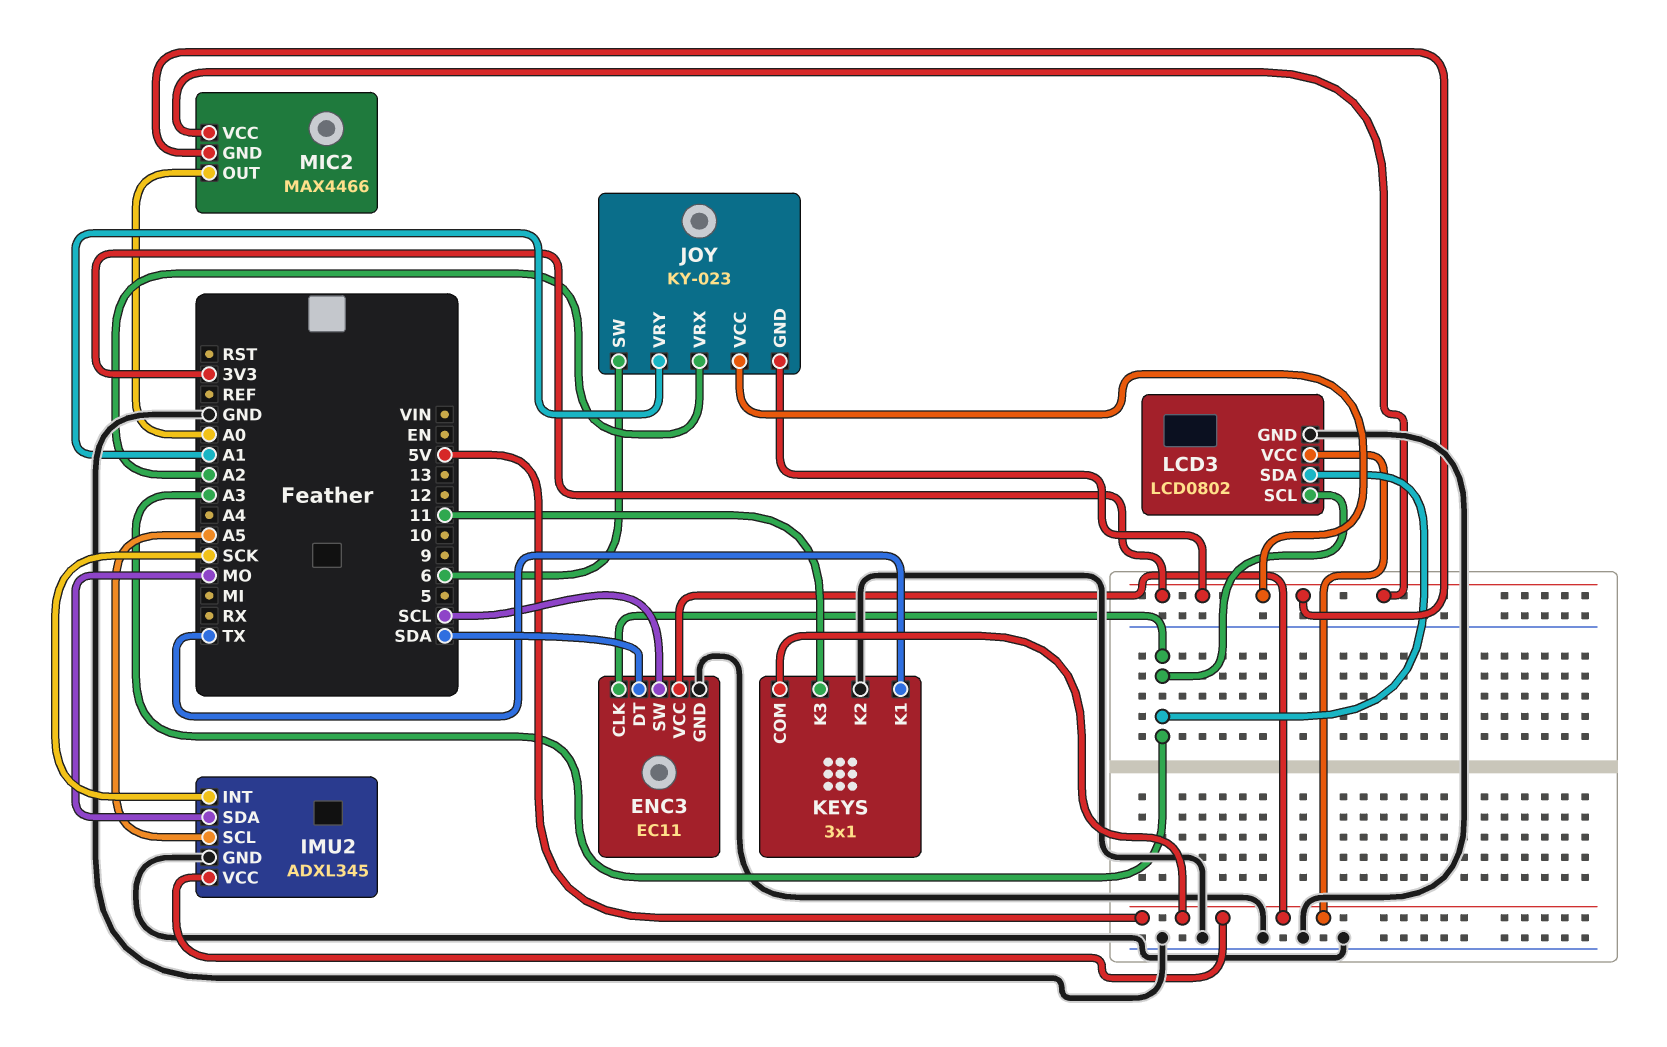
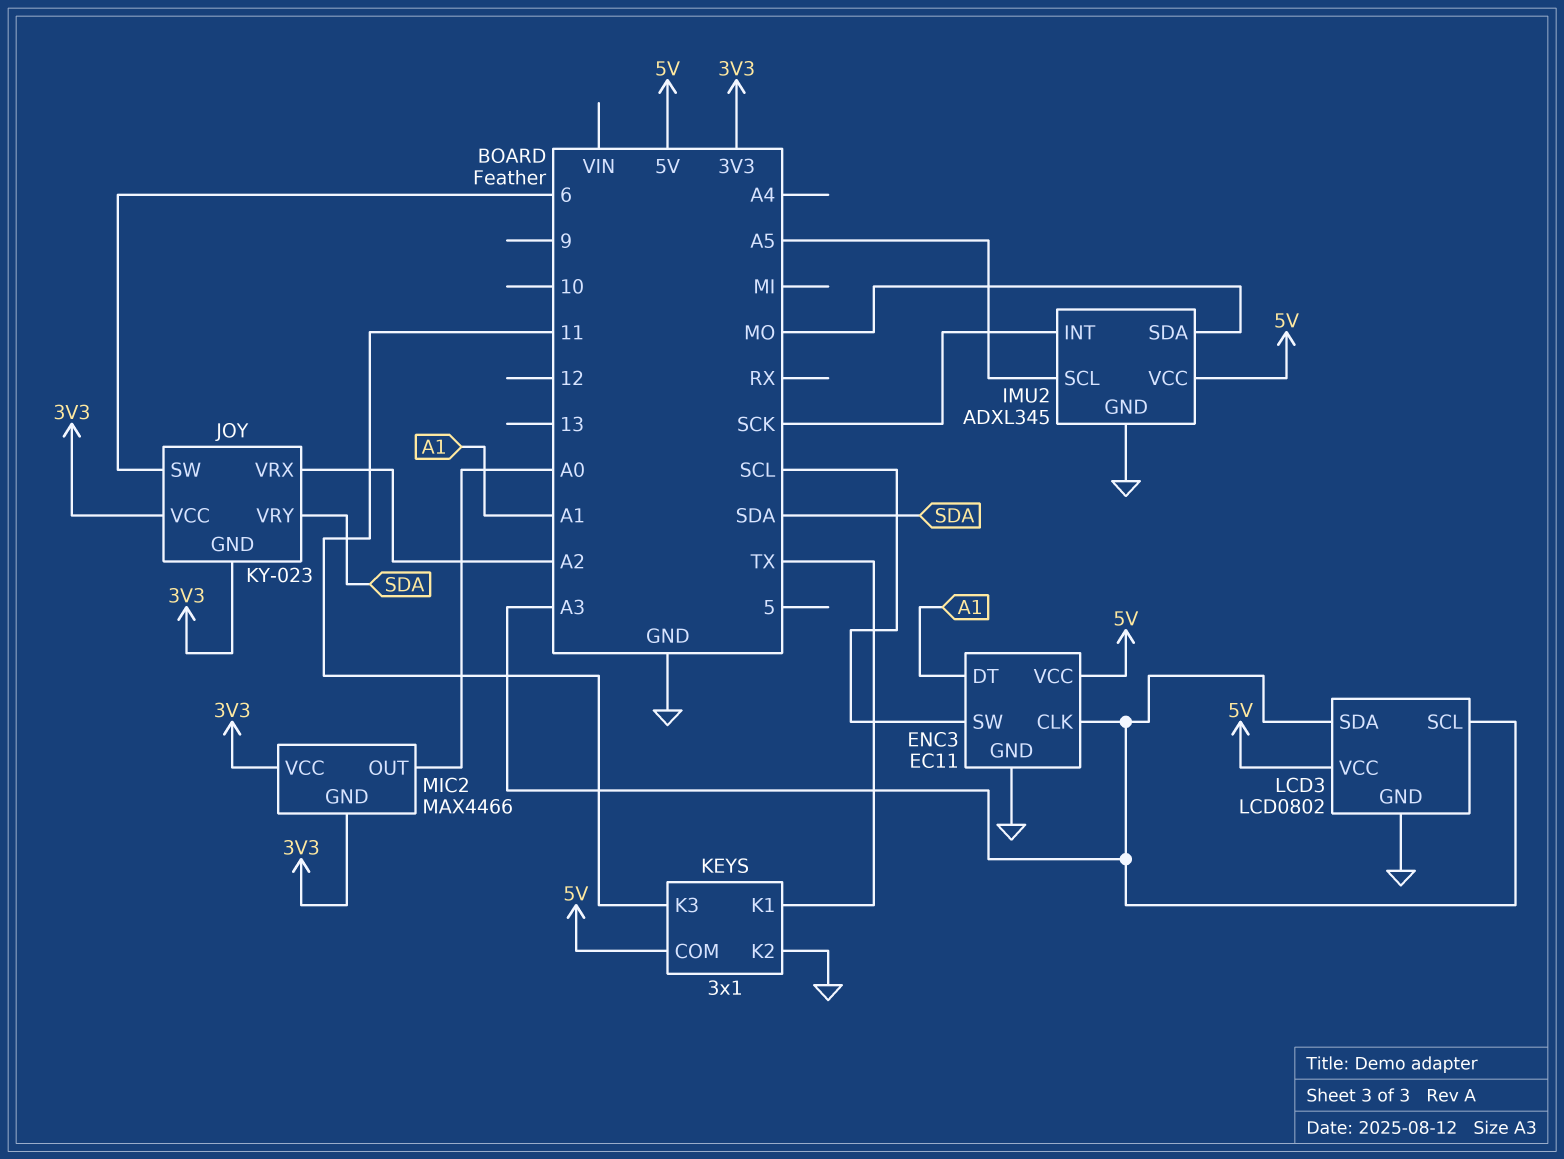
ENC3 pin DT: SDA -> A1
JOY pin VRY: A1 -> SDA

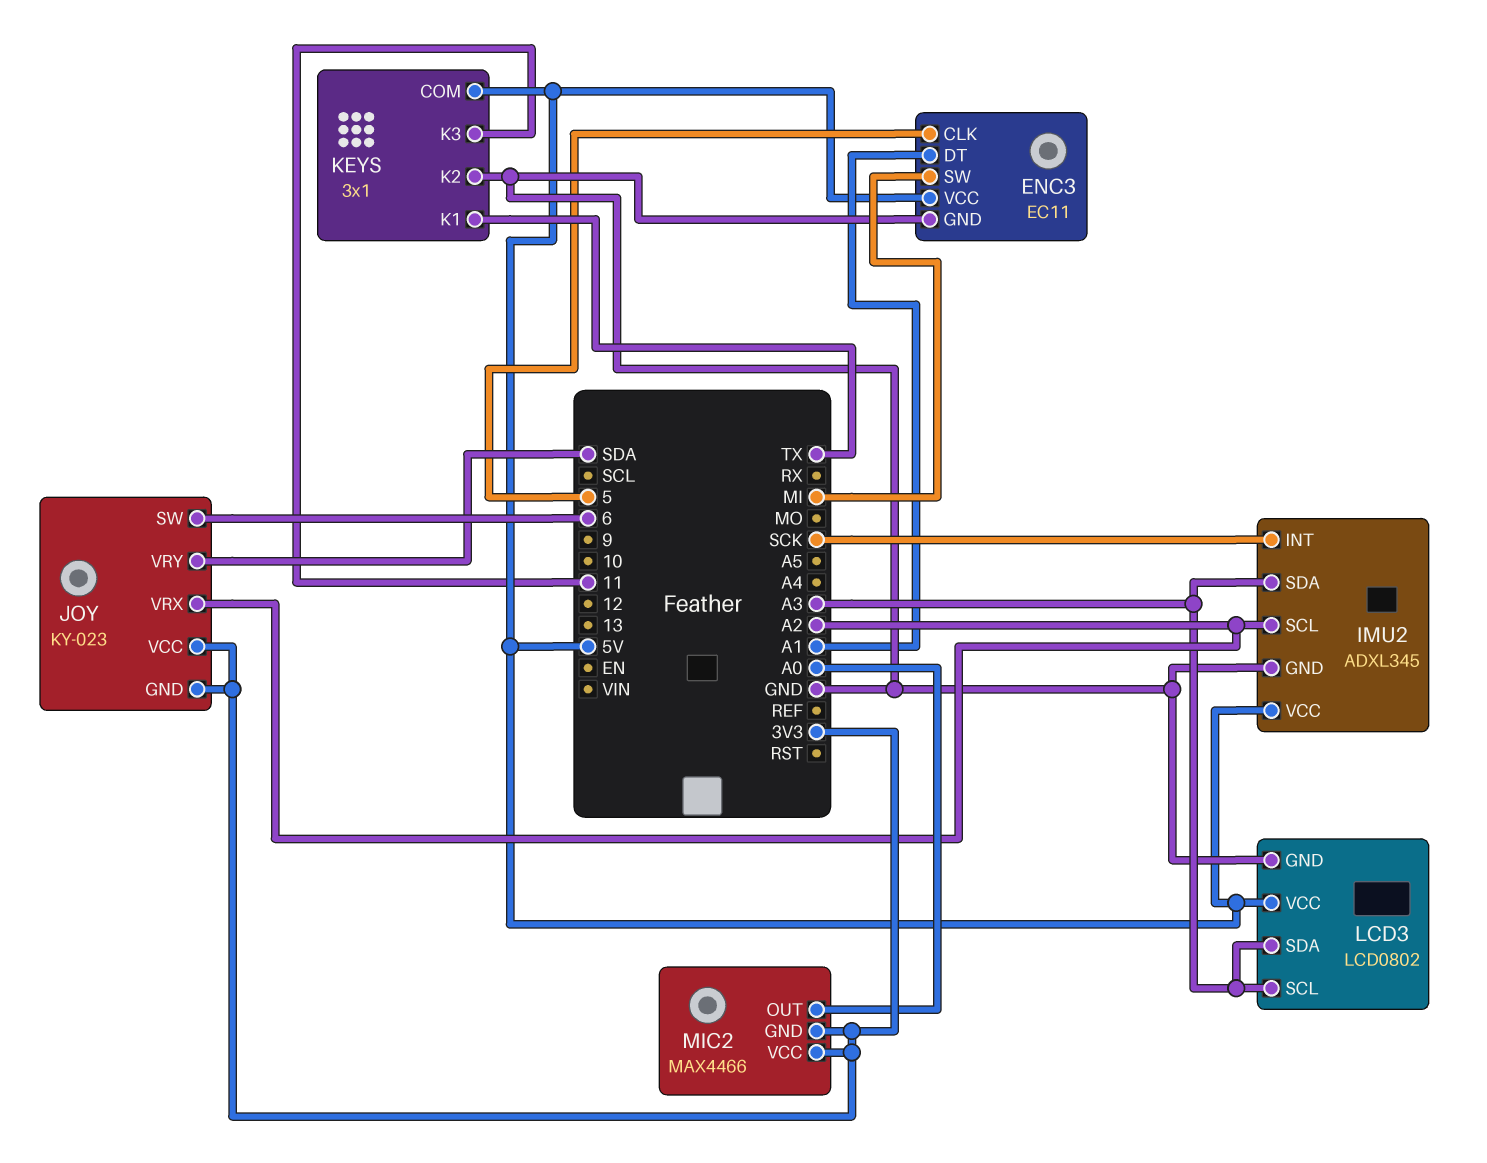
ENC3 pin CLK: A3 -> 5
ENC3 pin SW: SCL -> MI
IMU2 pin SCL: A5 -> A2
IMU2 pin SDA: MO -> A3

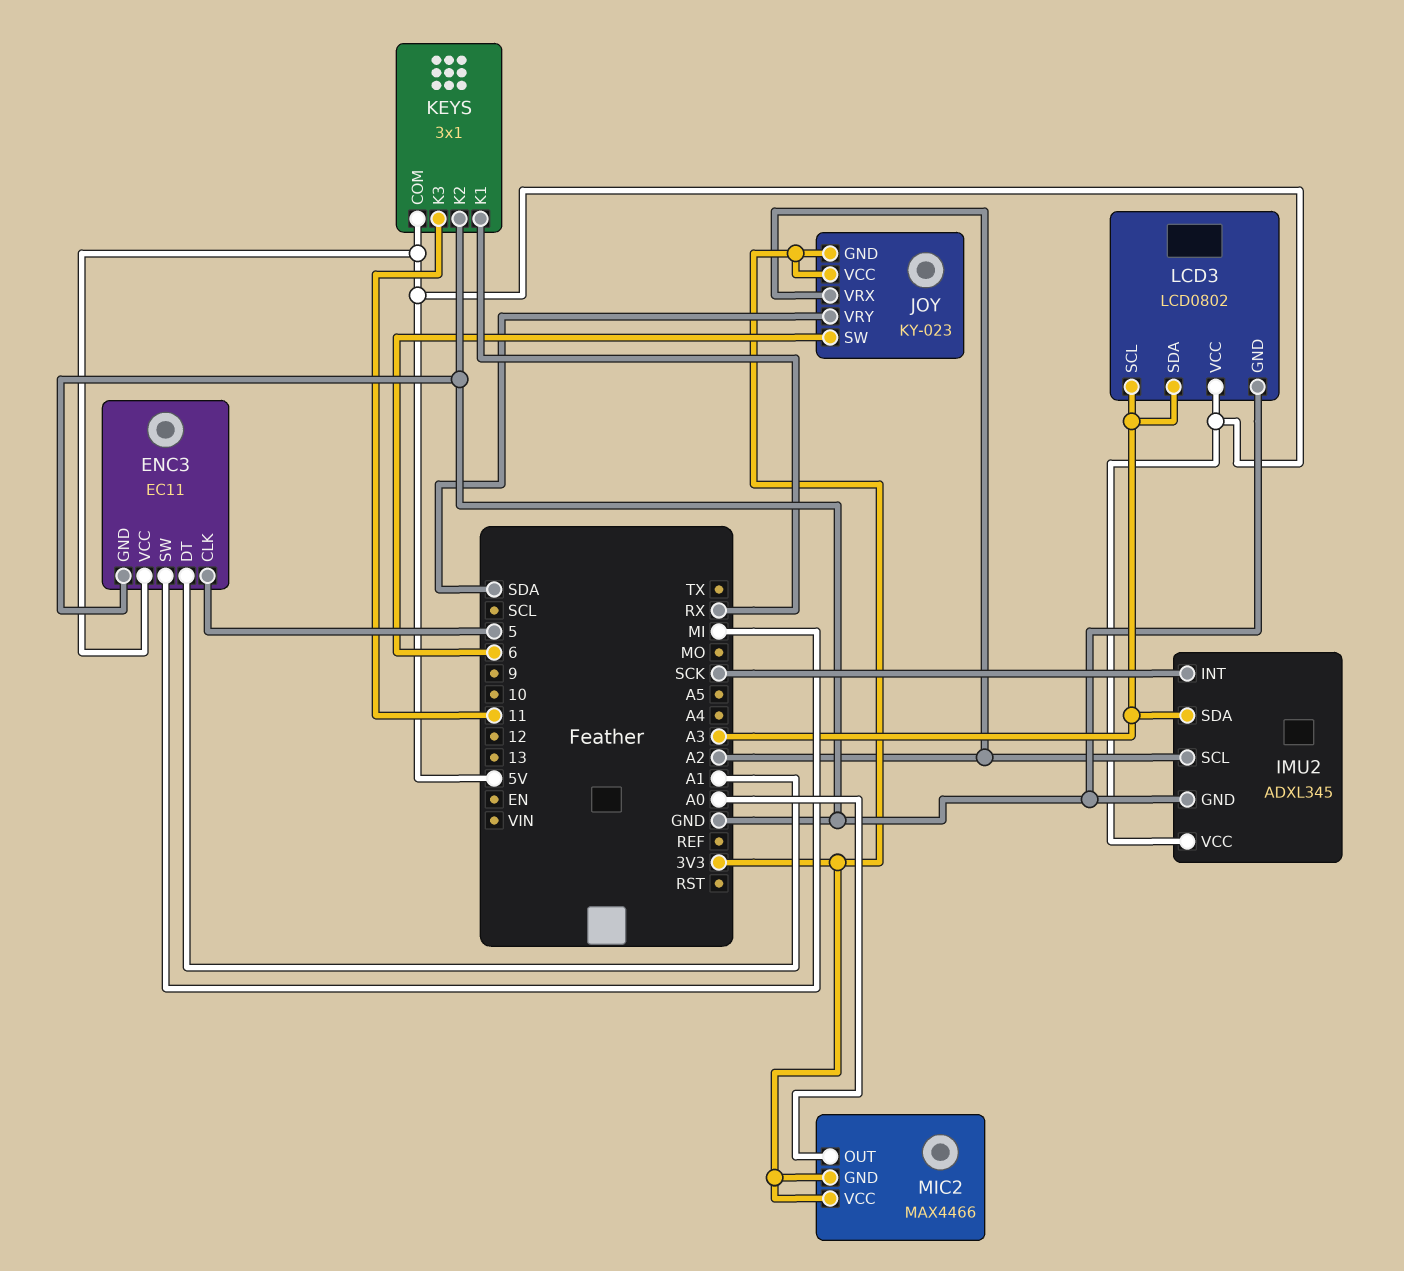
KEYS pin K1: TX -> RX

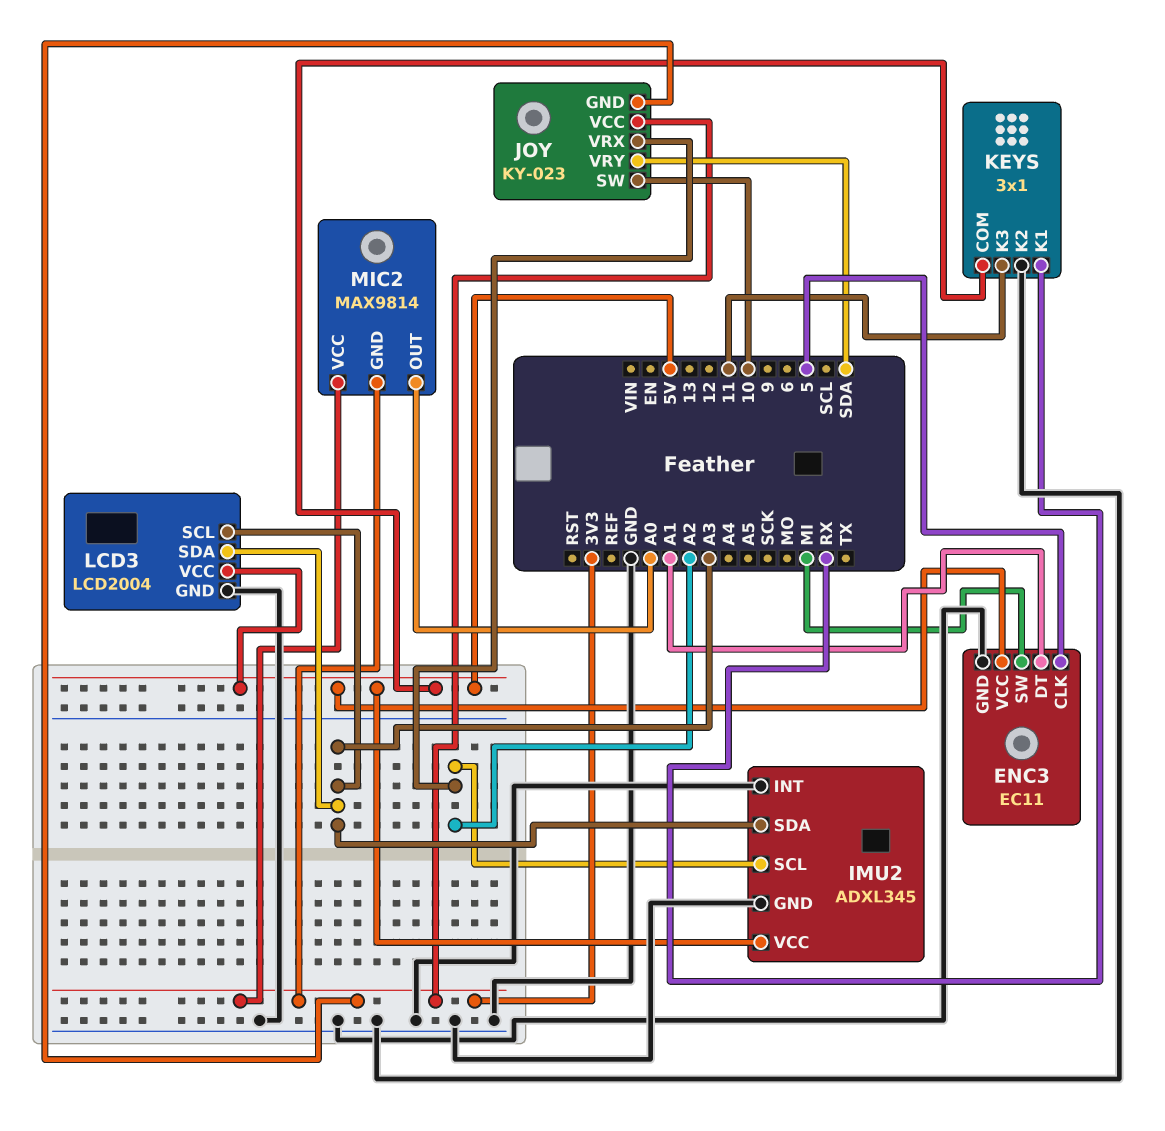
IMU2 pin INT: SCK -> GND
JOY pin SW: 6 -> 10
LCD3: LCD0802 -> LCD2004
MIC2: MAX4466 -> MAX9814

